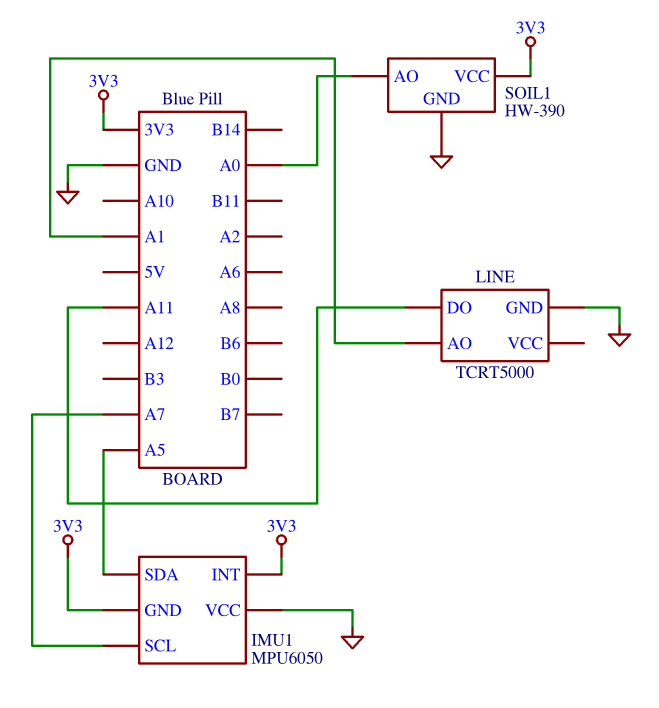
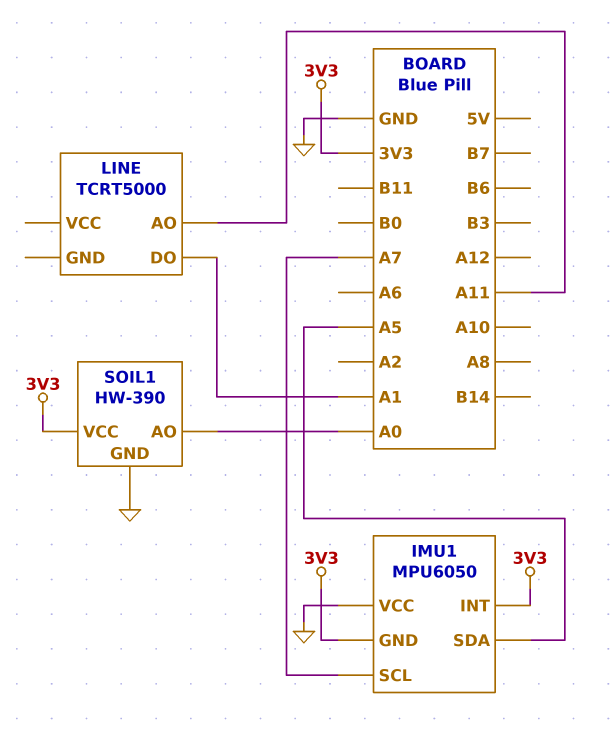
LINE pin AO: A1 -> A11
LINE pin DO: A11 -> A1
LINE pin GND: GND -> none

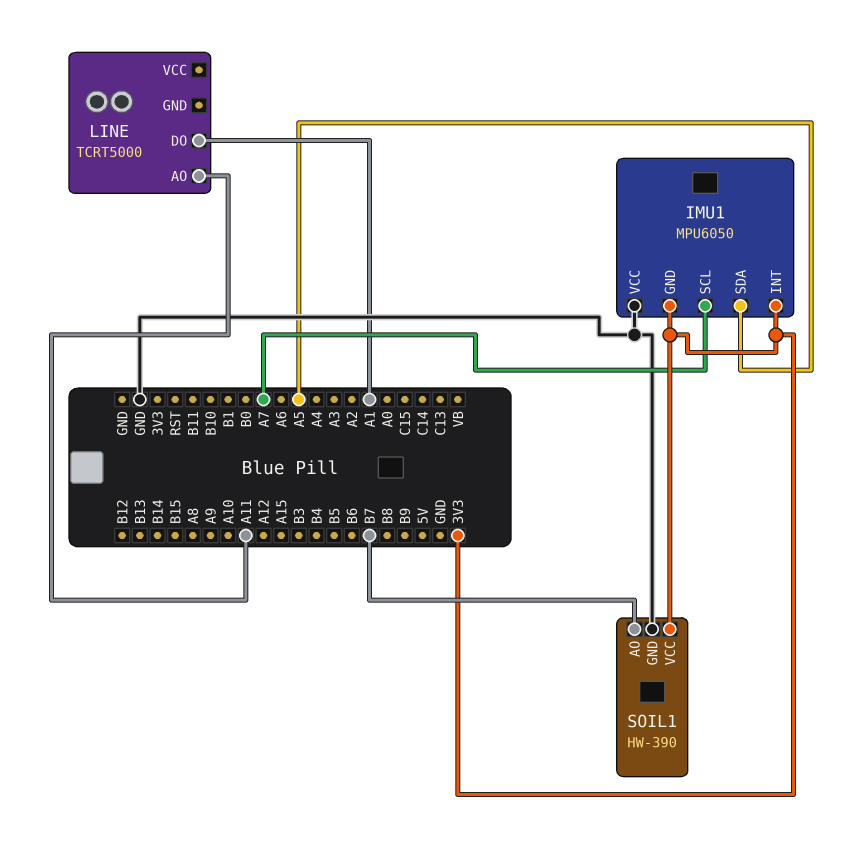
SOIL1 pin AO: A0 -> B7

